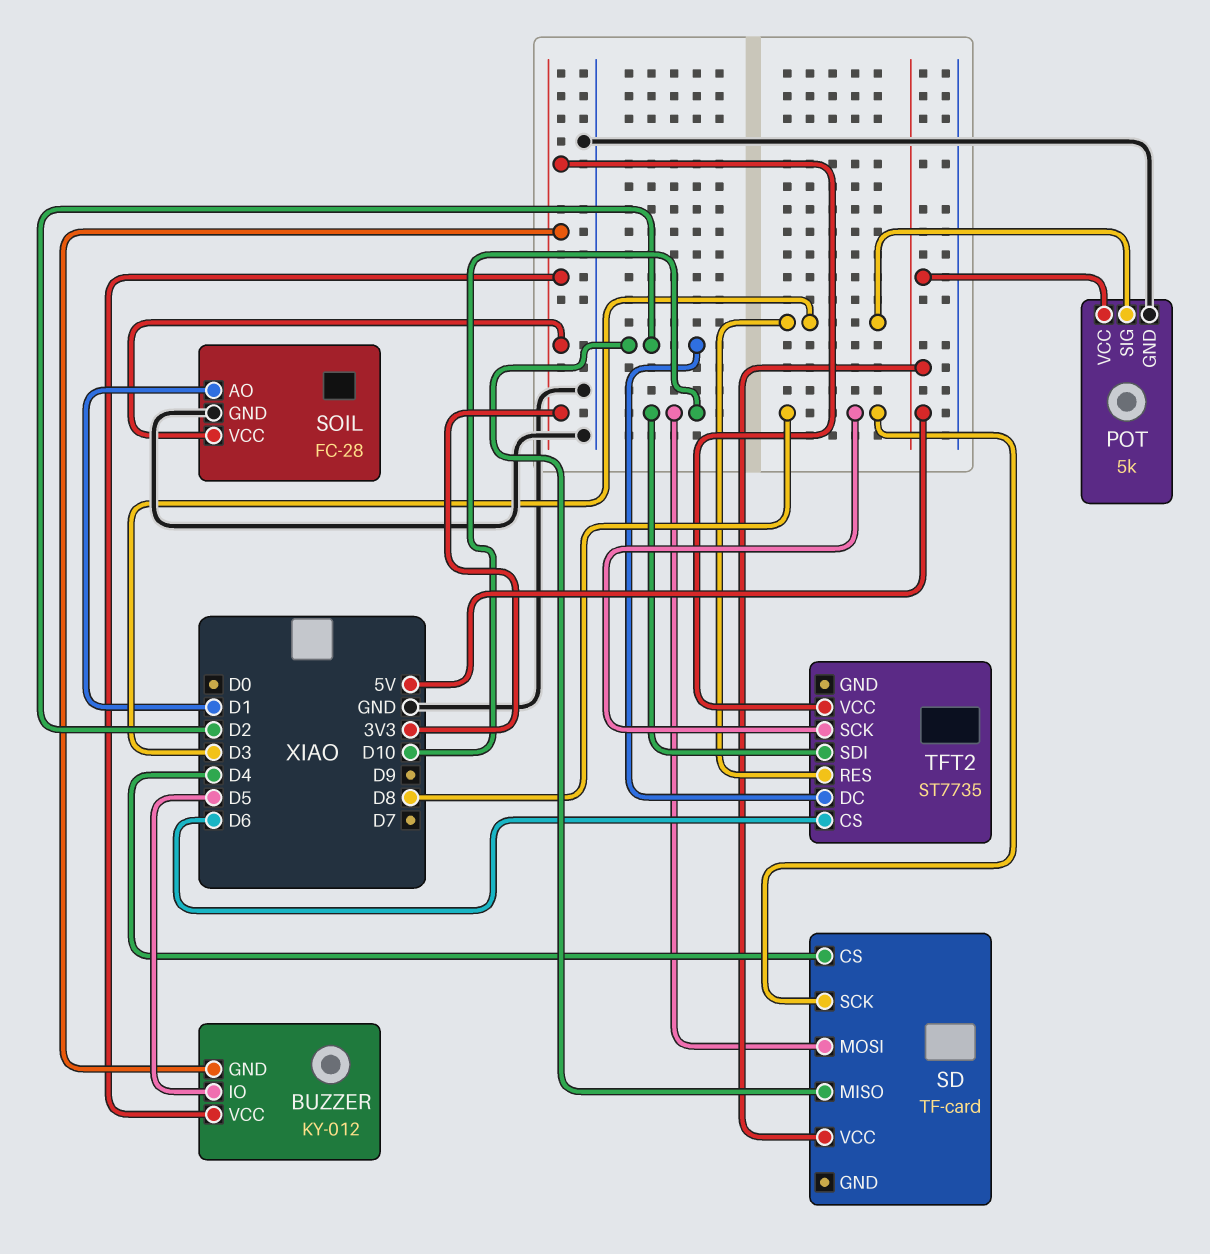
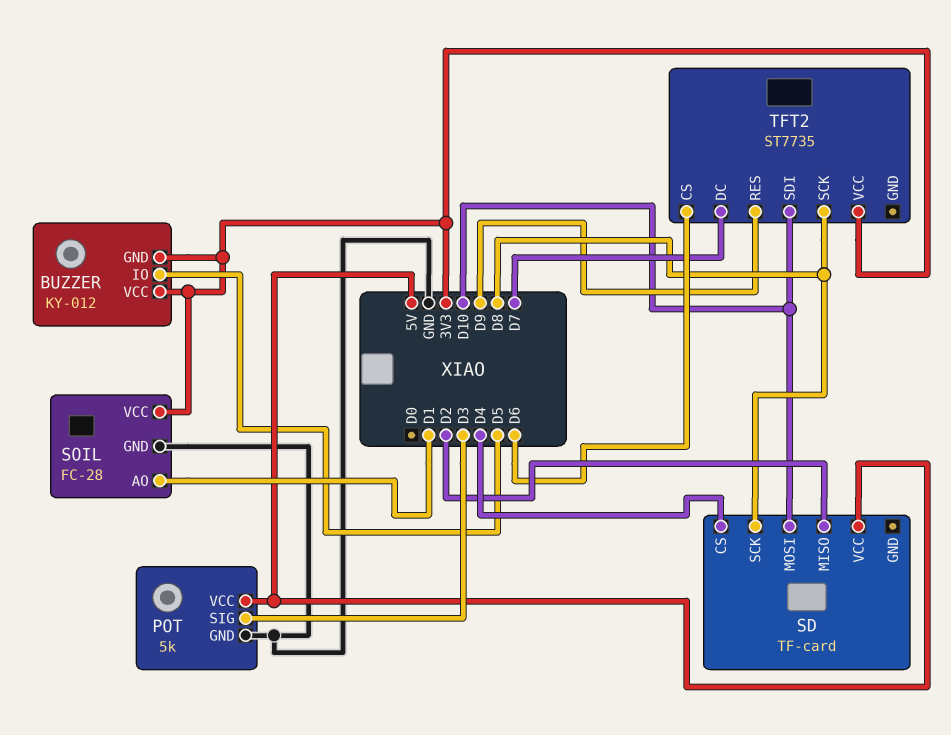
TFT2 pin DC: D2 -> D7
TFT2 pin RES: D3 -> D9

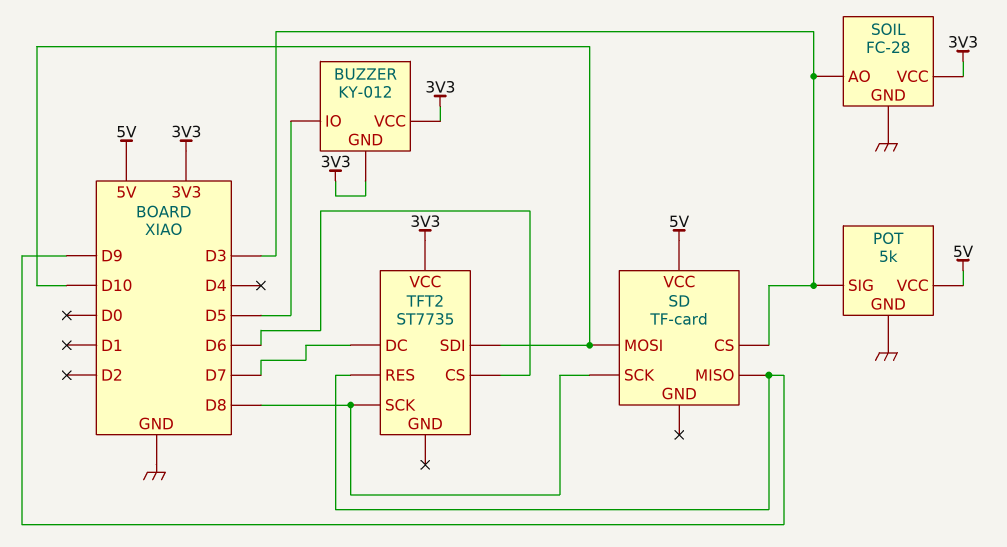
SD pin CS: D4 -> D3
SD pin MISO: D2 -> D9
SOIL pin AO: D1 -> D3

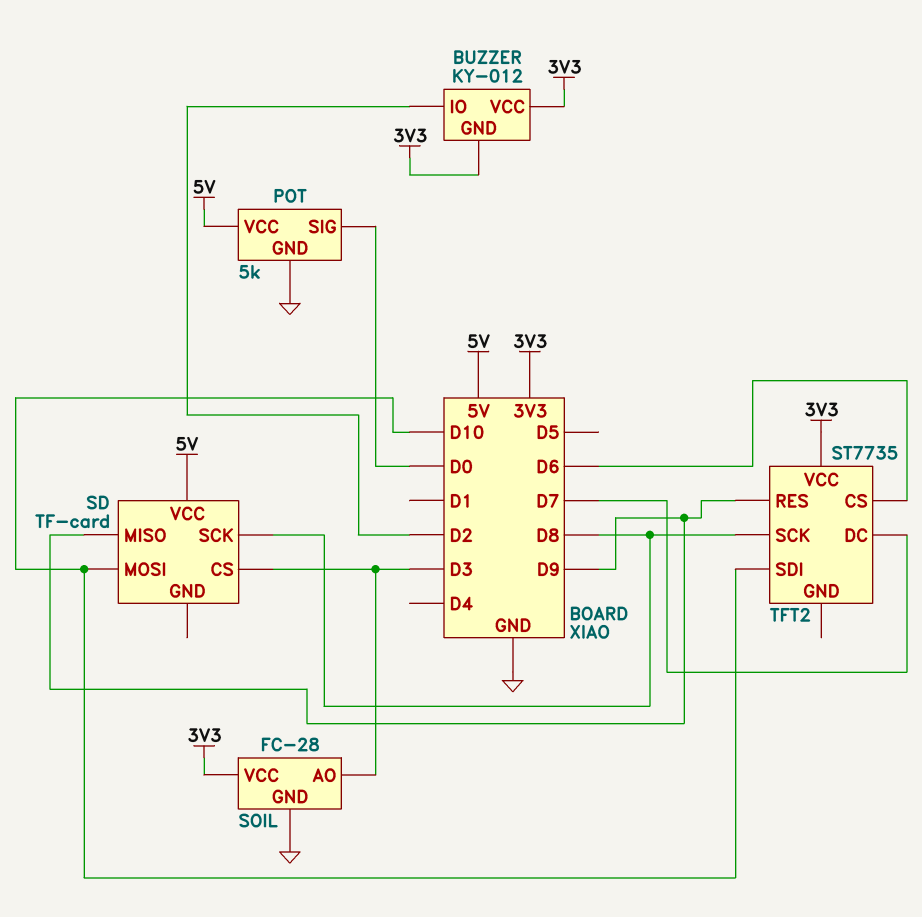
BUZZER pin IO: D5 -> D2
POT pin SIG: D3 -> D0

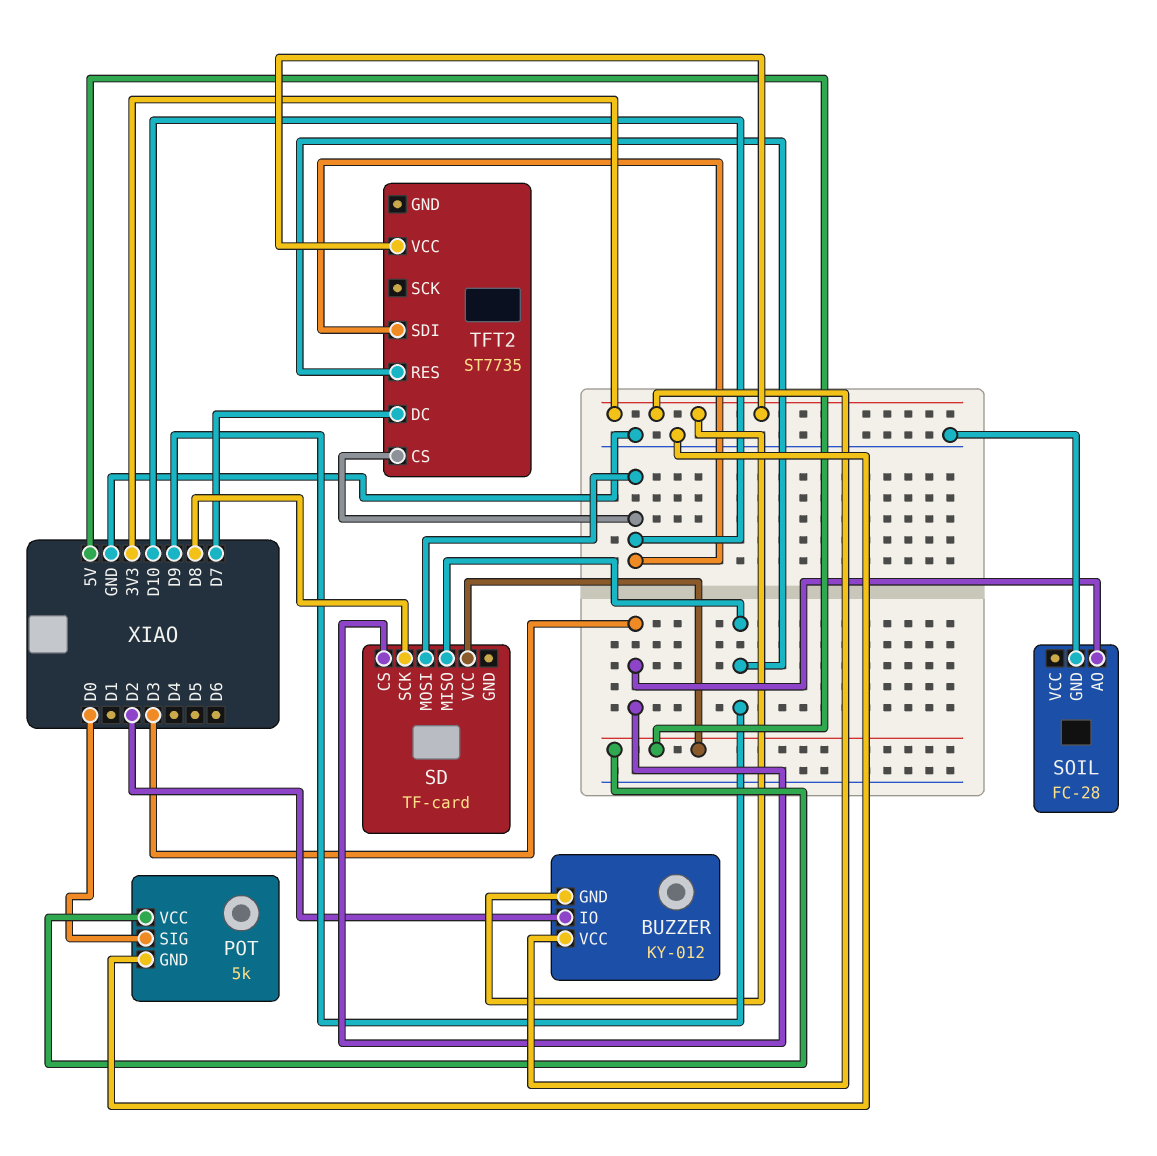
SOIL pin VCC: 3V3 -> none
TFT2 pin CS: D6 -> D10
TFT2 pin SCK: D8 -> none

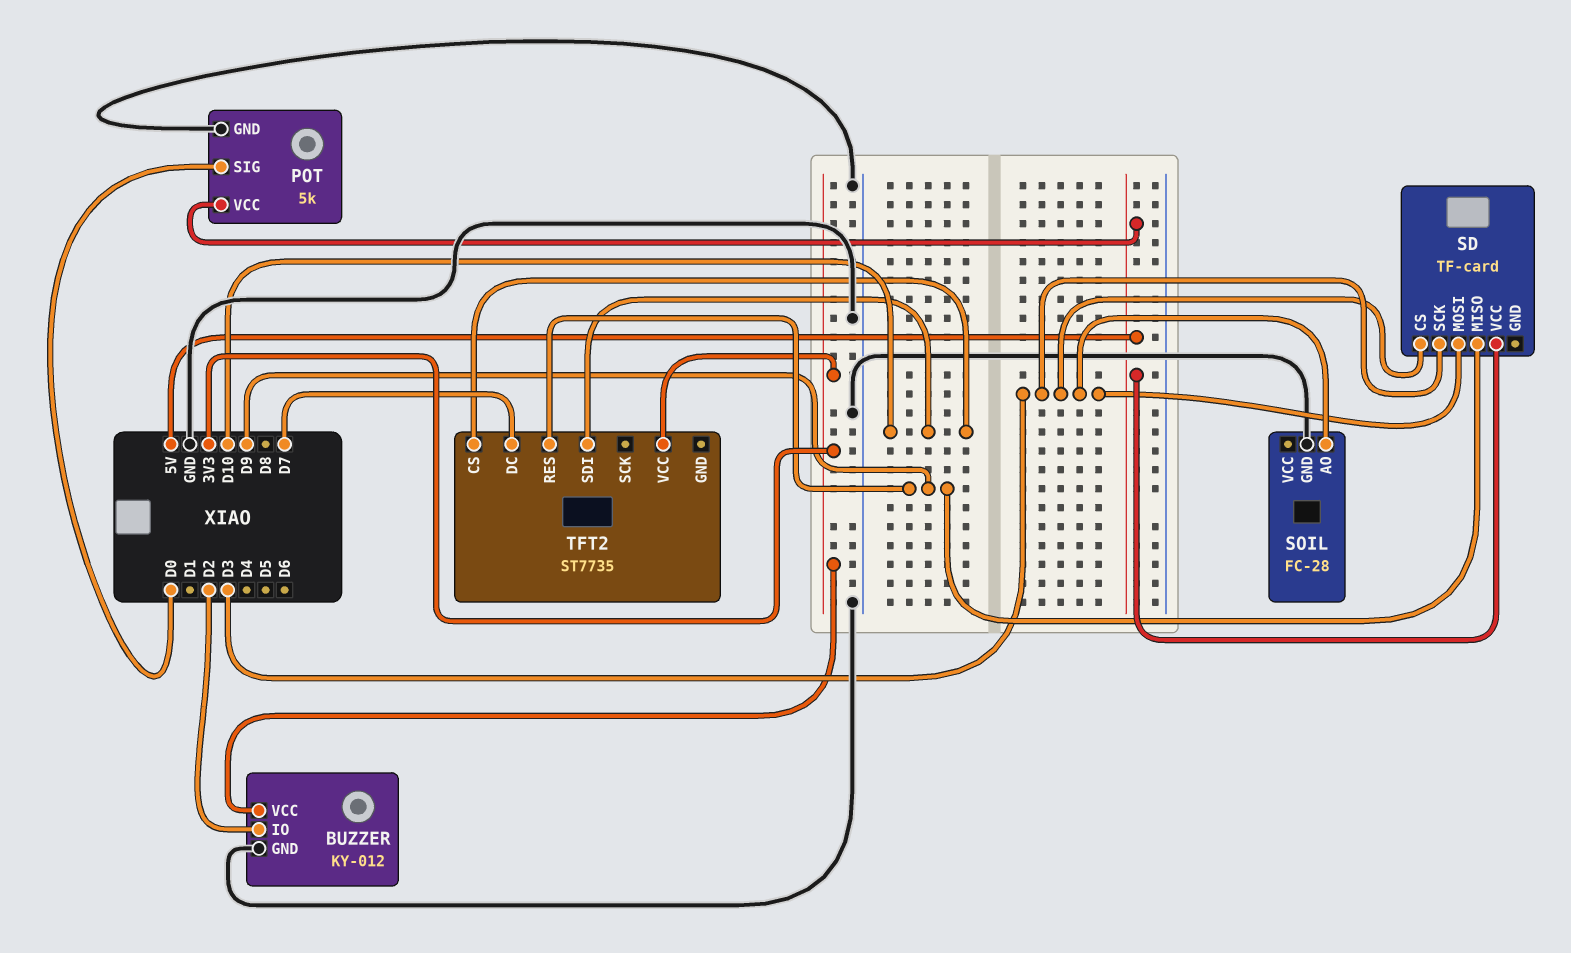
BUZZER pin GND: 3V3 -> GND
SD pin MOSI: D10 -> D3
SD pin SCK: D8 -> D3

